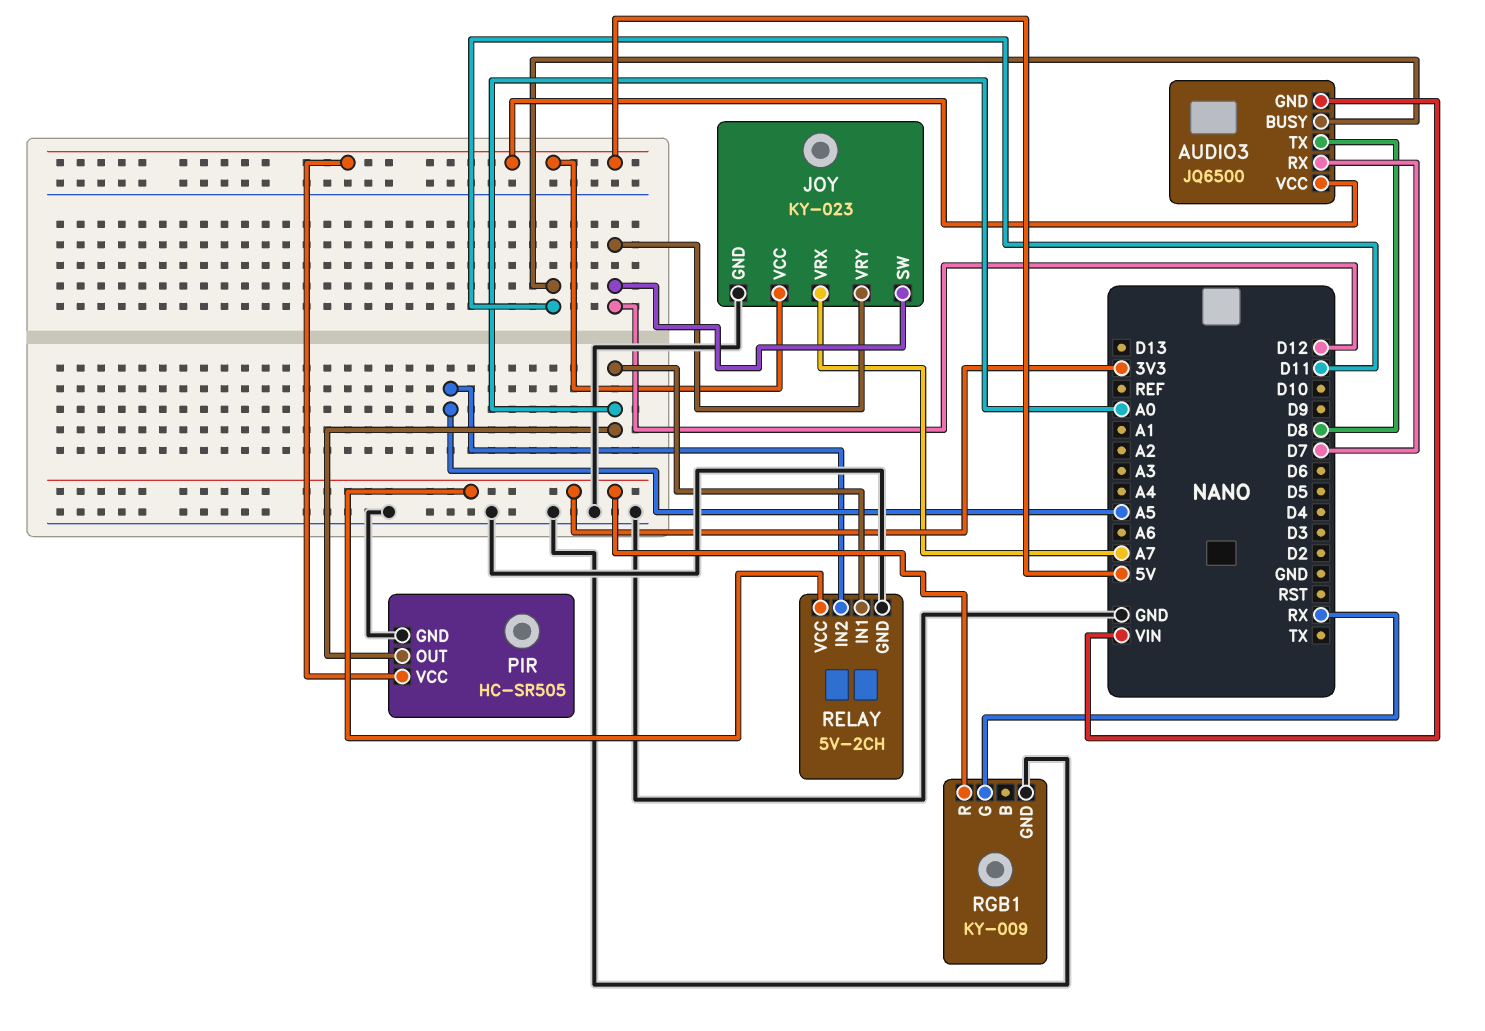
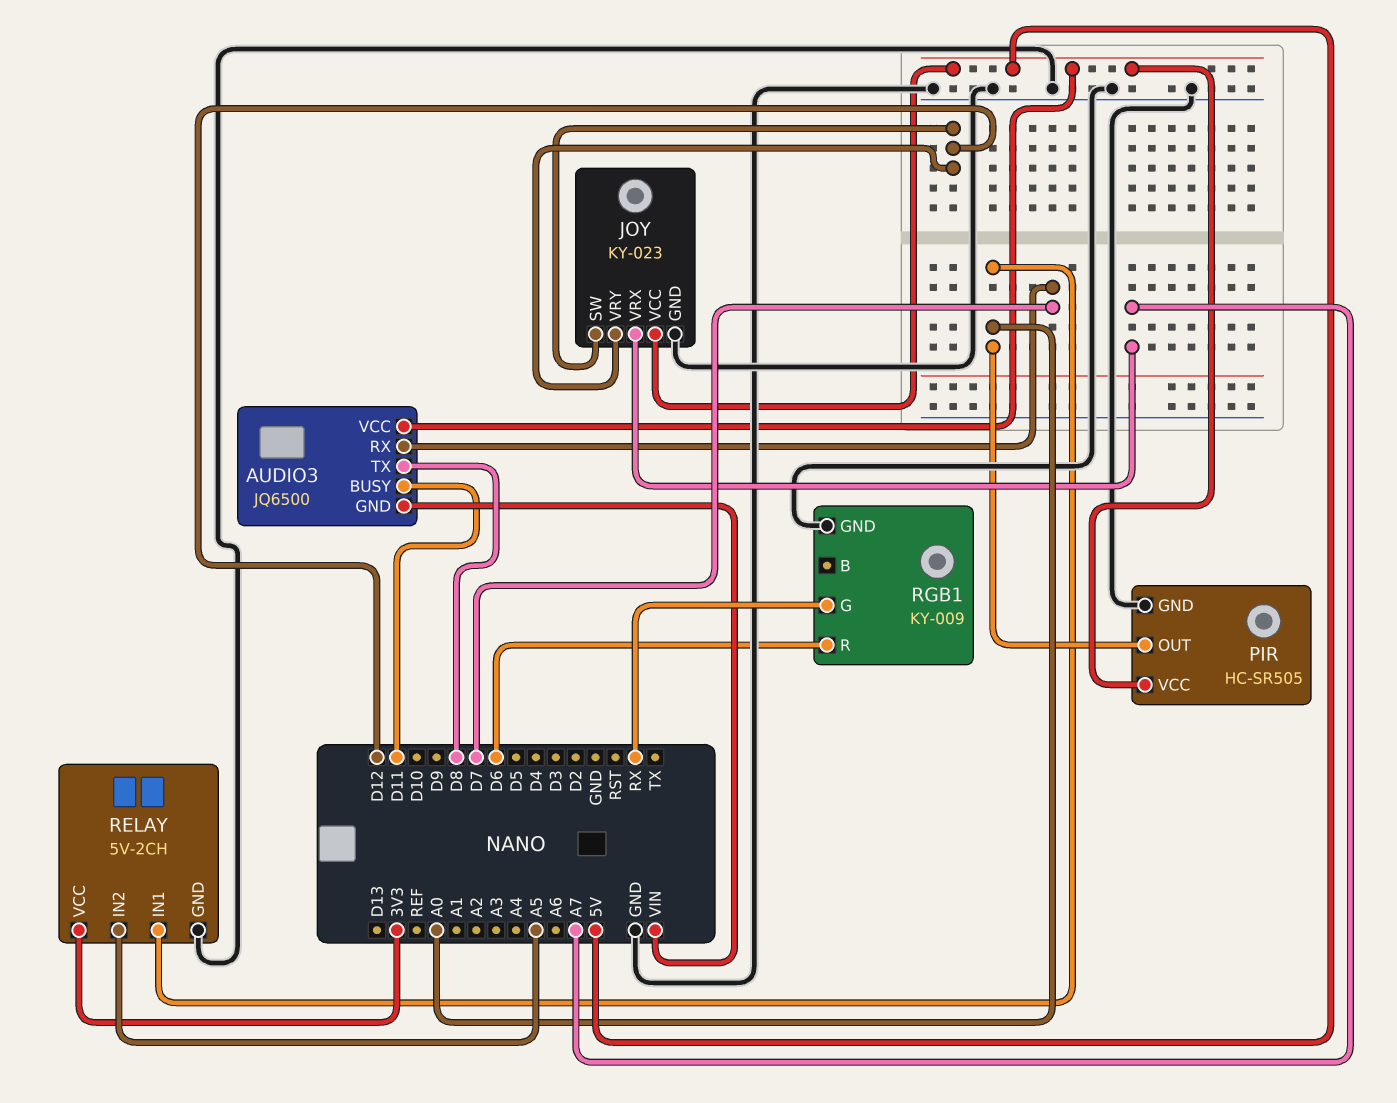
RGB1 pin R: 3V3 -> D6

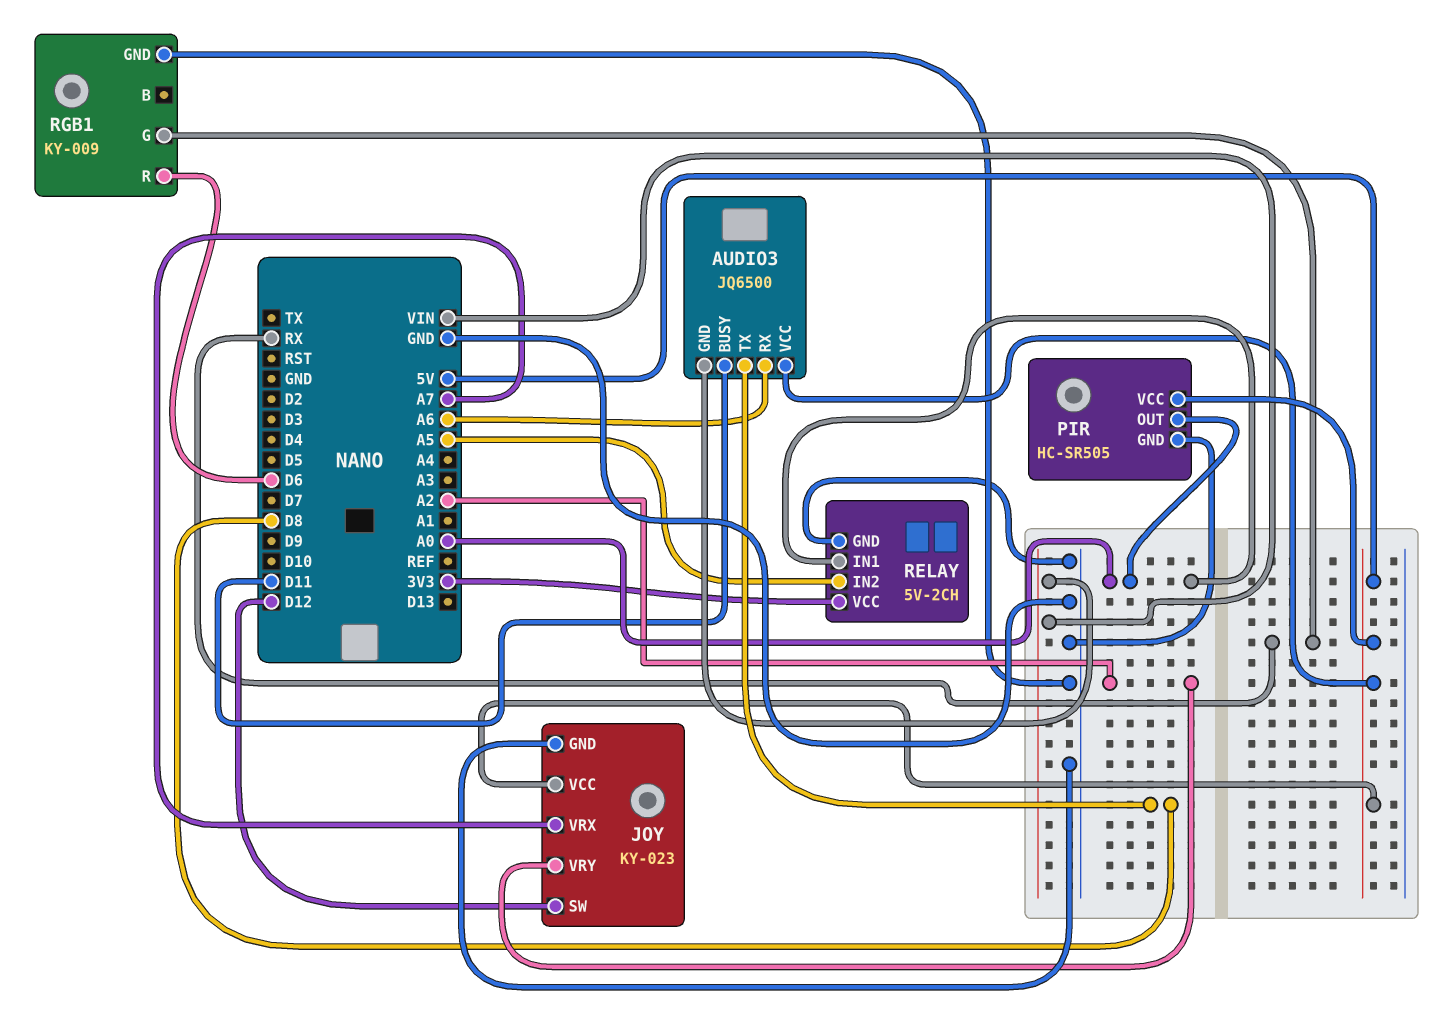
AUDIO3 pin RX: D7 -> A6
JOY pin VRY: D12 -> A2

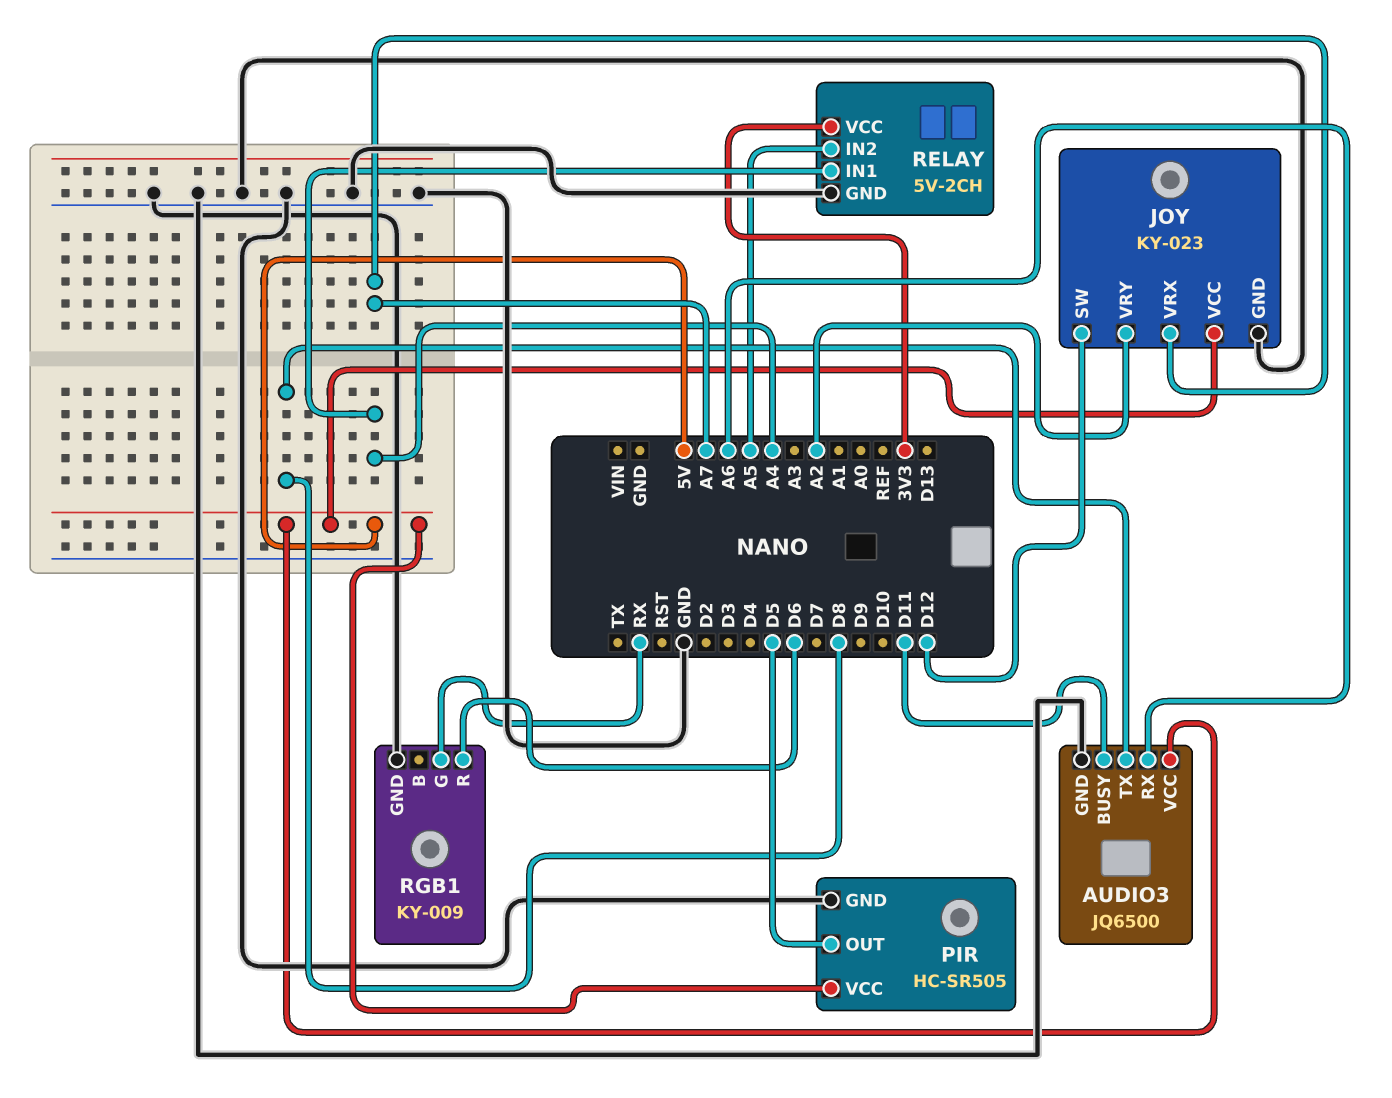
AUDIO3 pin GND: VIN -> GND
PIR pin OUT: A0 -> D5
RELAY pin IN1: A0 -> A4

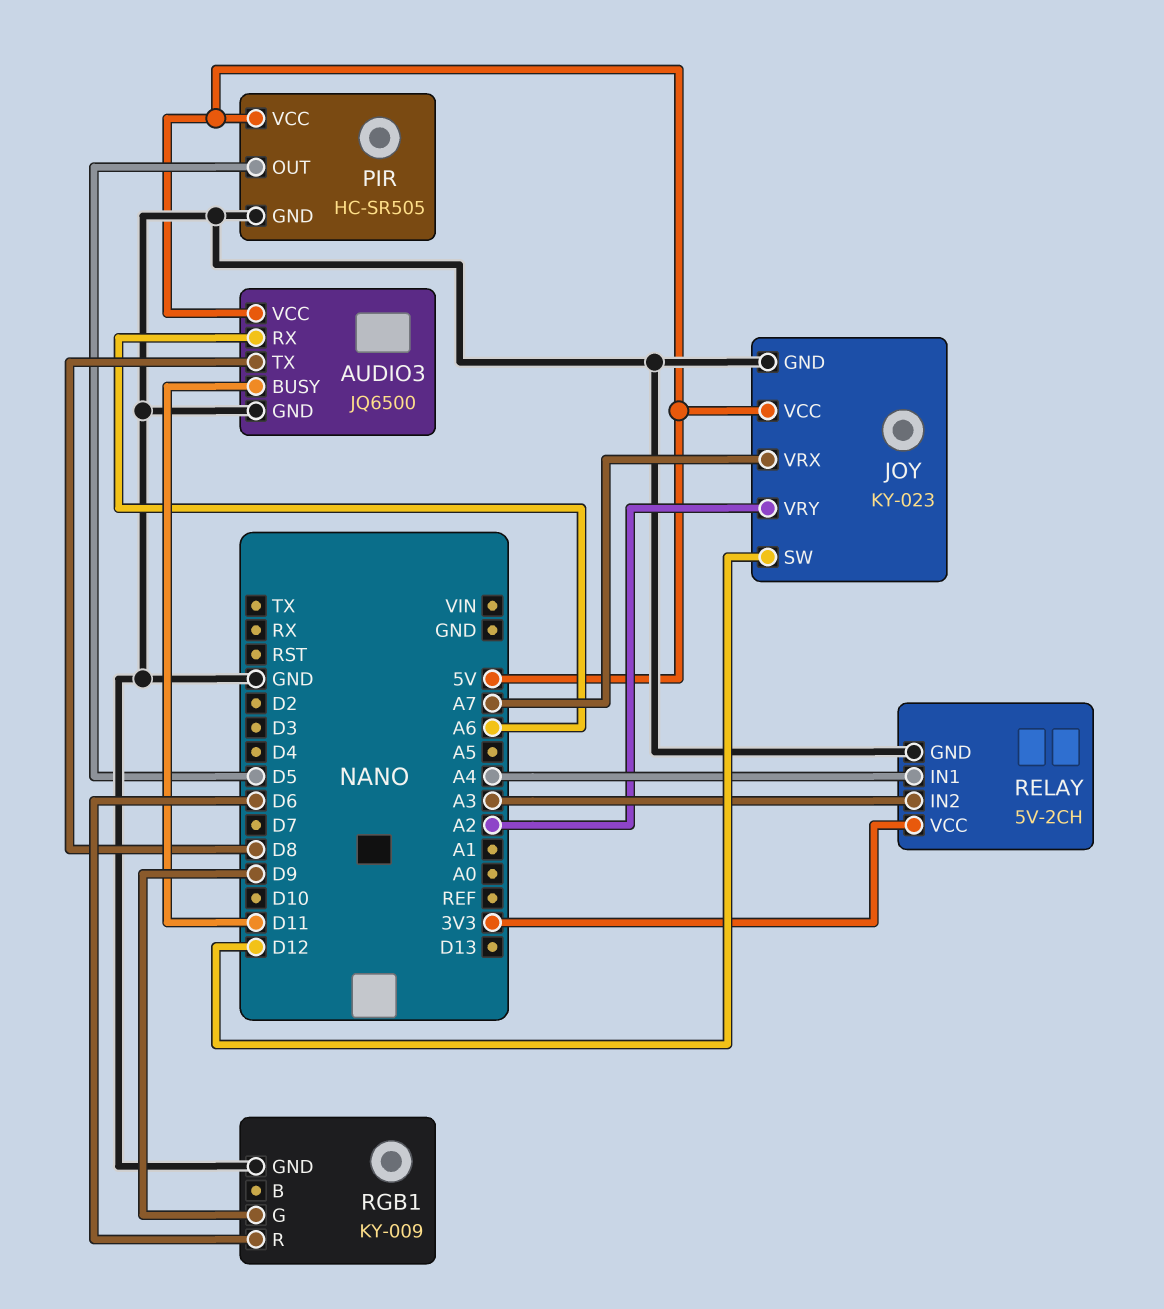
RELAY pin IN2: A5 -> A3
RGB1 pin G: RX -> D9

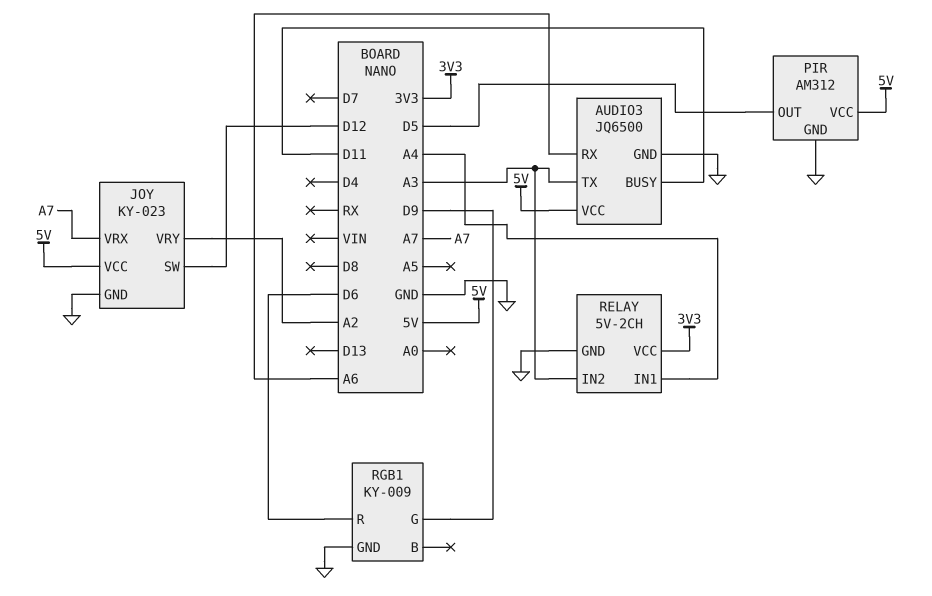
AUDIO3 pin TX: D8 -> A3
PIR: HC-SR505 -> AM312

